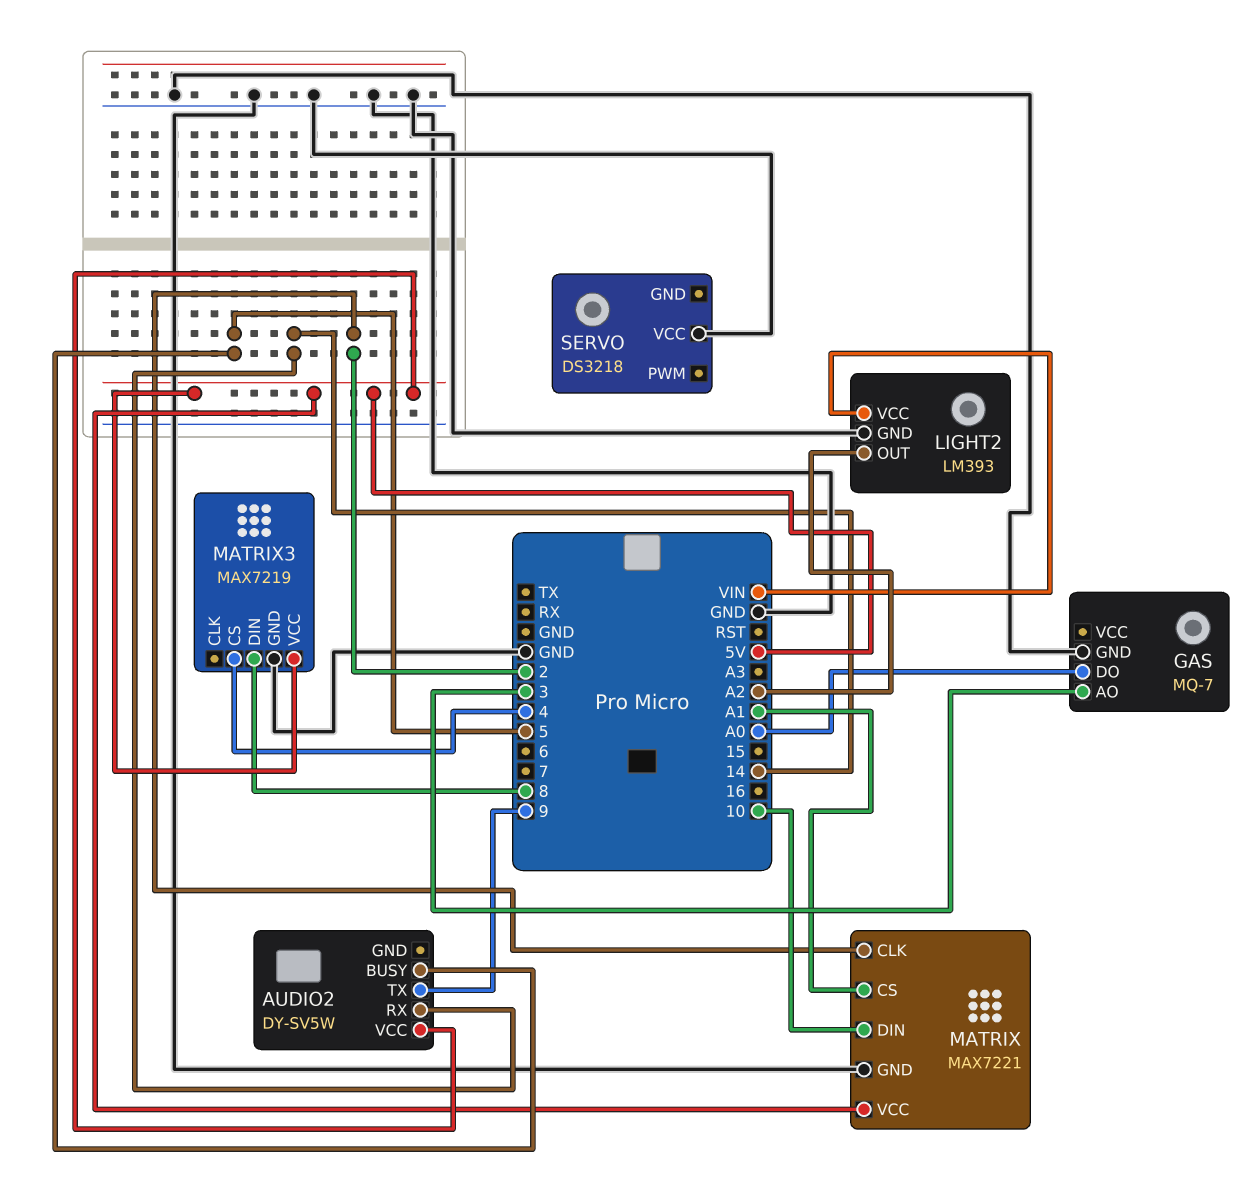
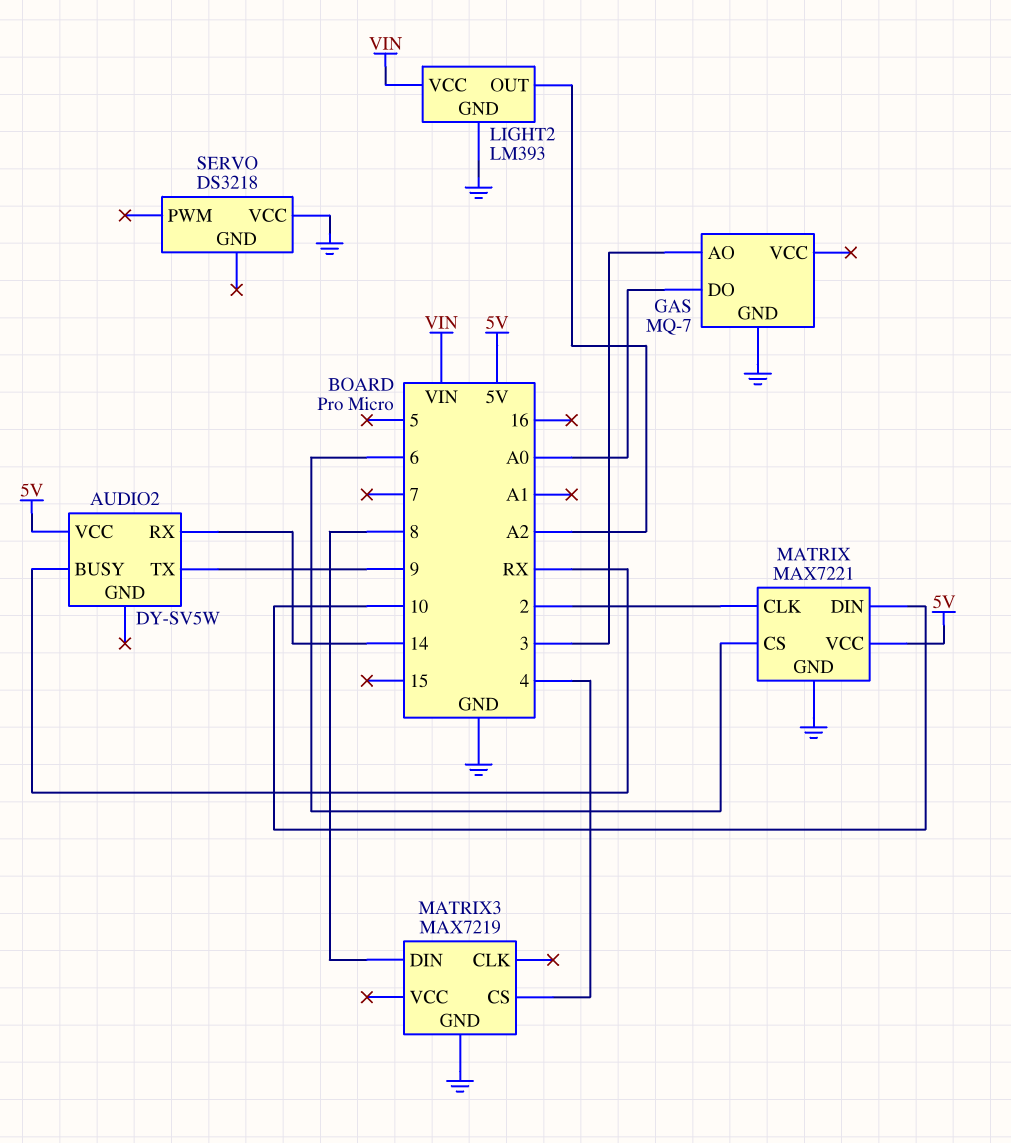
AUDIO2 pin BUSY: 5 -> RX
MATRIX pin CS: A1 -> 6
MATRIX3 pin VCC: 5V -> none

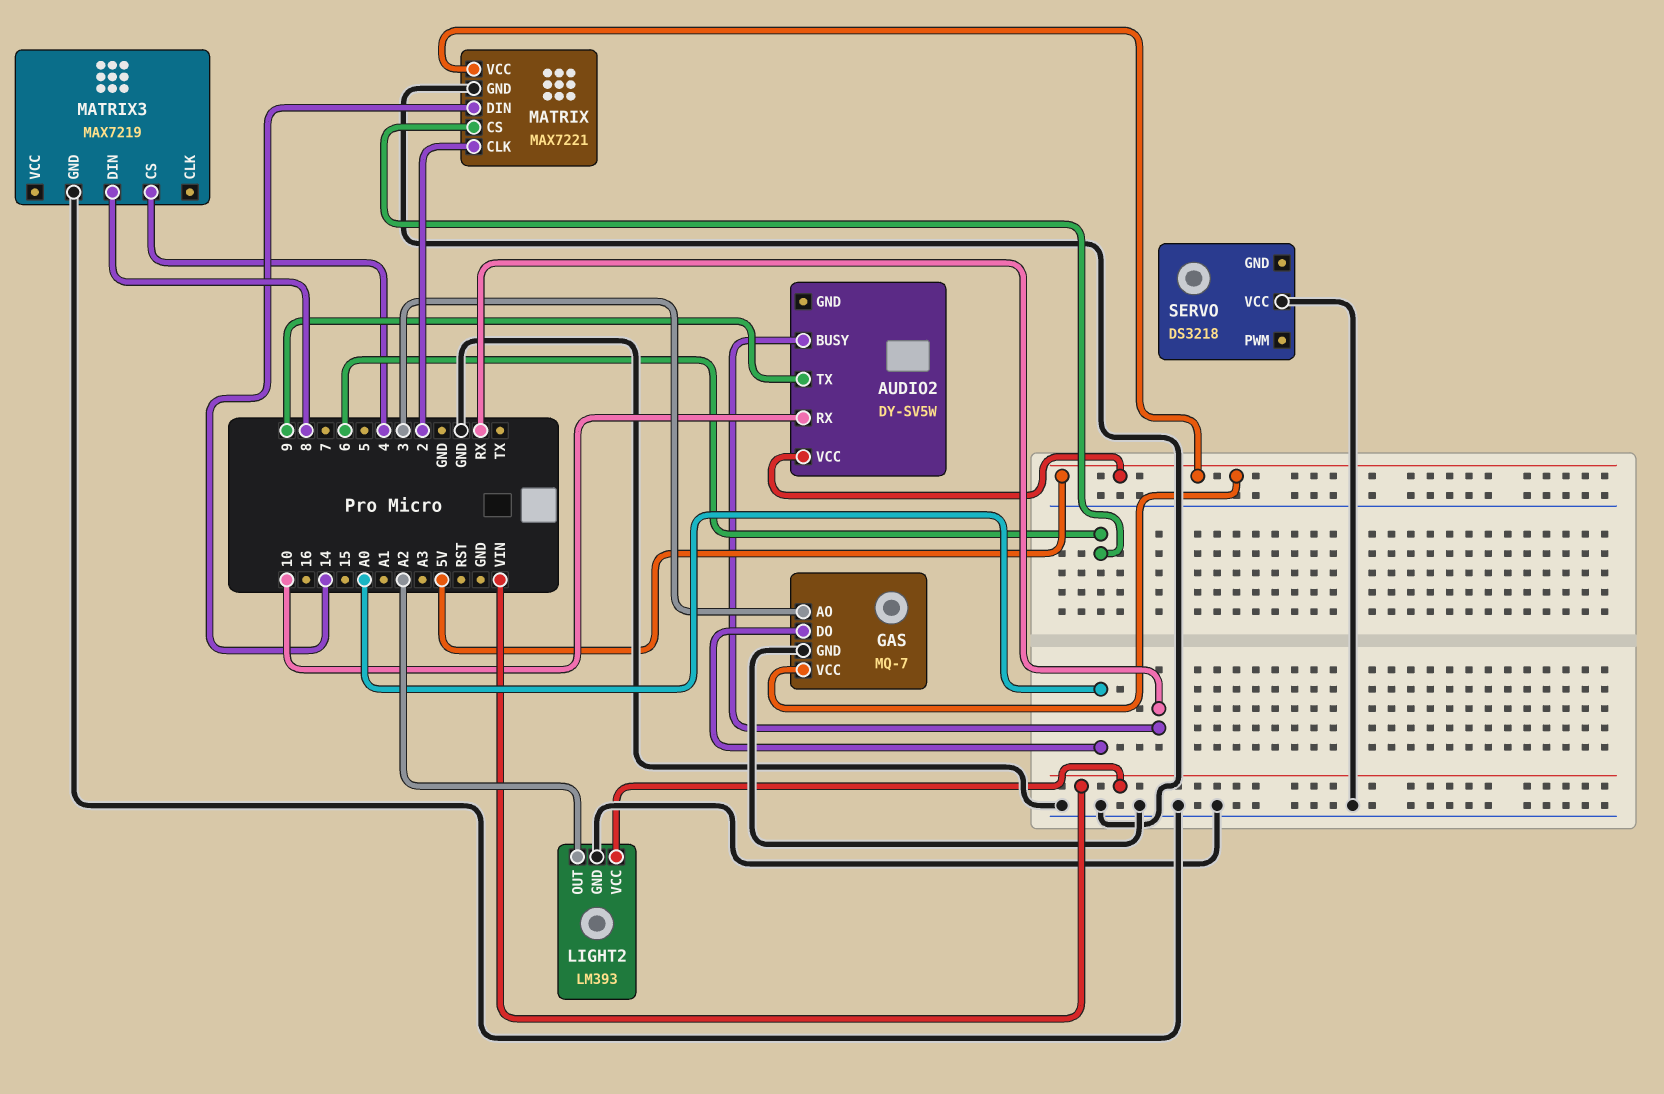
AUDIO2 pin RX: 14 -> 10
GAS pin VCC: none -> 5V
MATRIX pin DIN: 10 -> 14

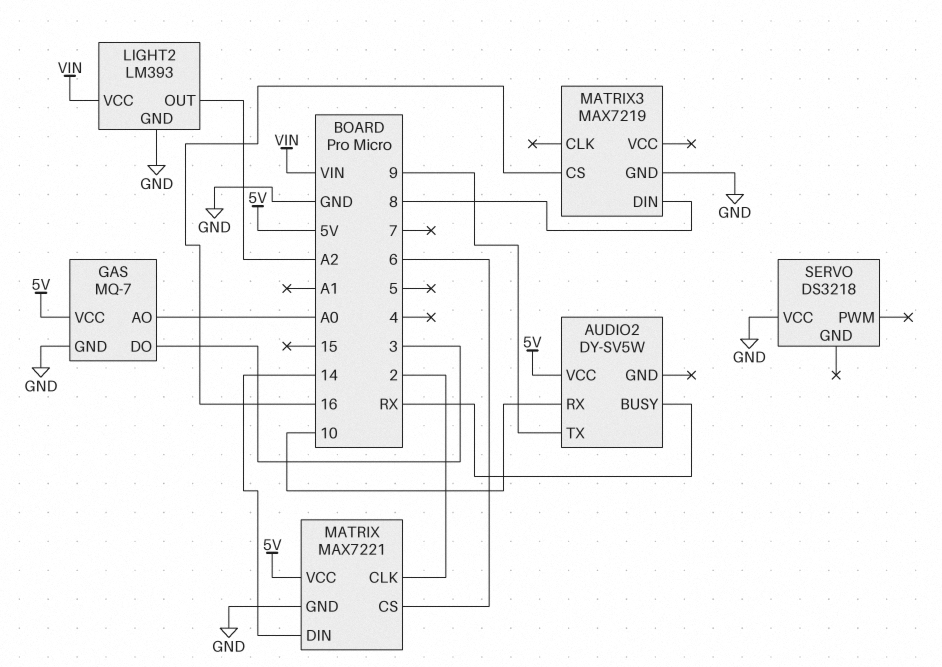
GAS pin AO: 3 -> A0
GAS pin DO: A0 -> 3
MATRIX3 pin CS: 4 -> 16

